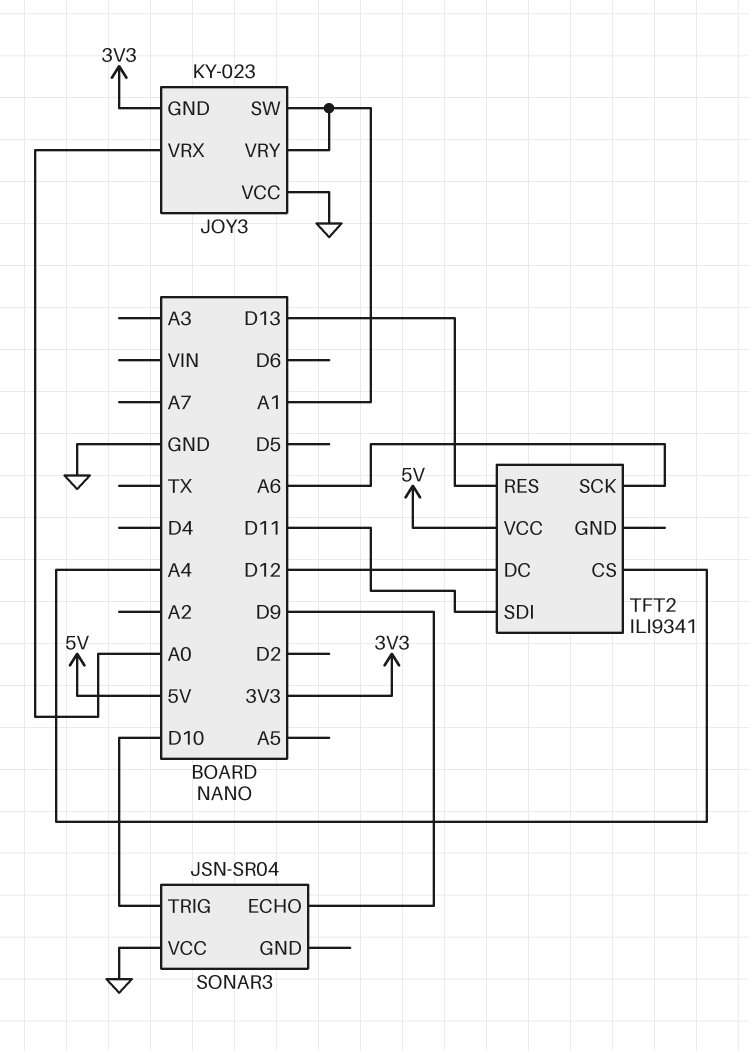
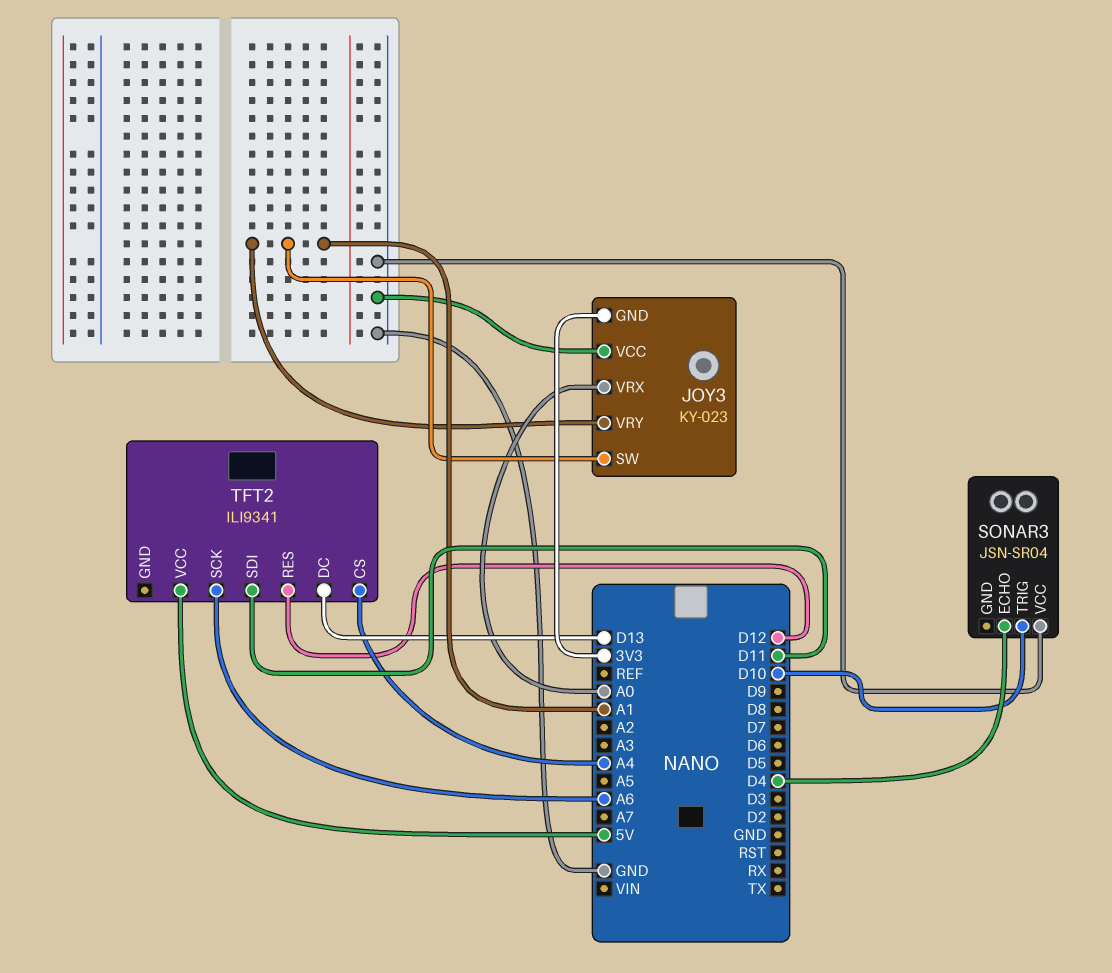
SONAR3 pin ECHO: D9 -> D4
TFT2 pin DC: D12 -> D13
TFT2 pin RES: D13 -> D12

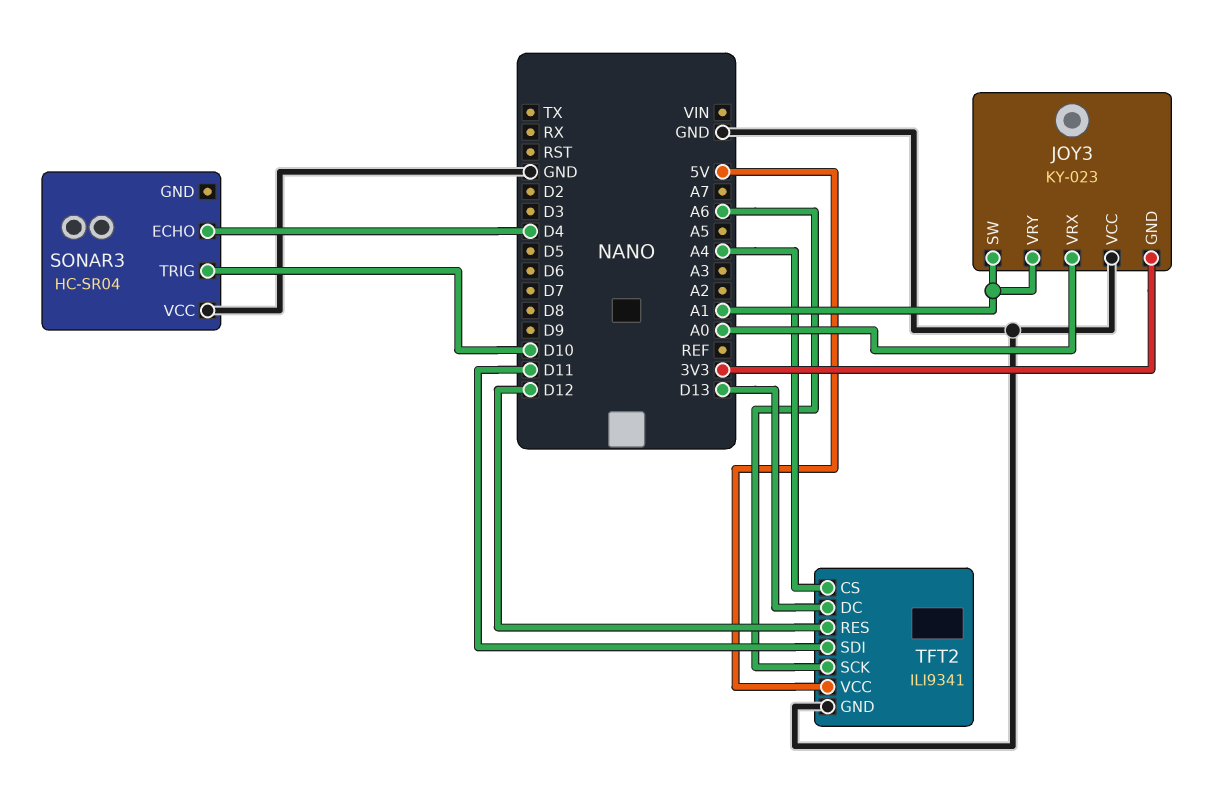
SONAR3: JSN-SR04 -> HC-SR04
TFT2 pin GND: none -> GND

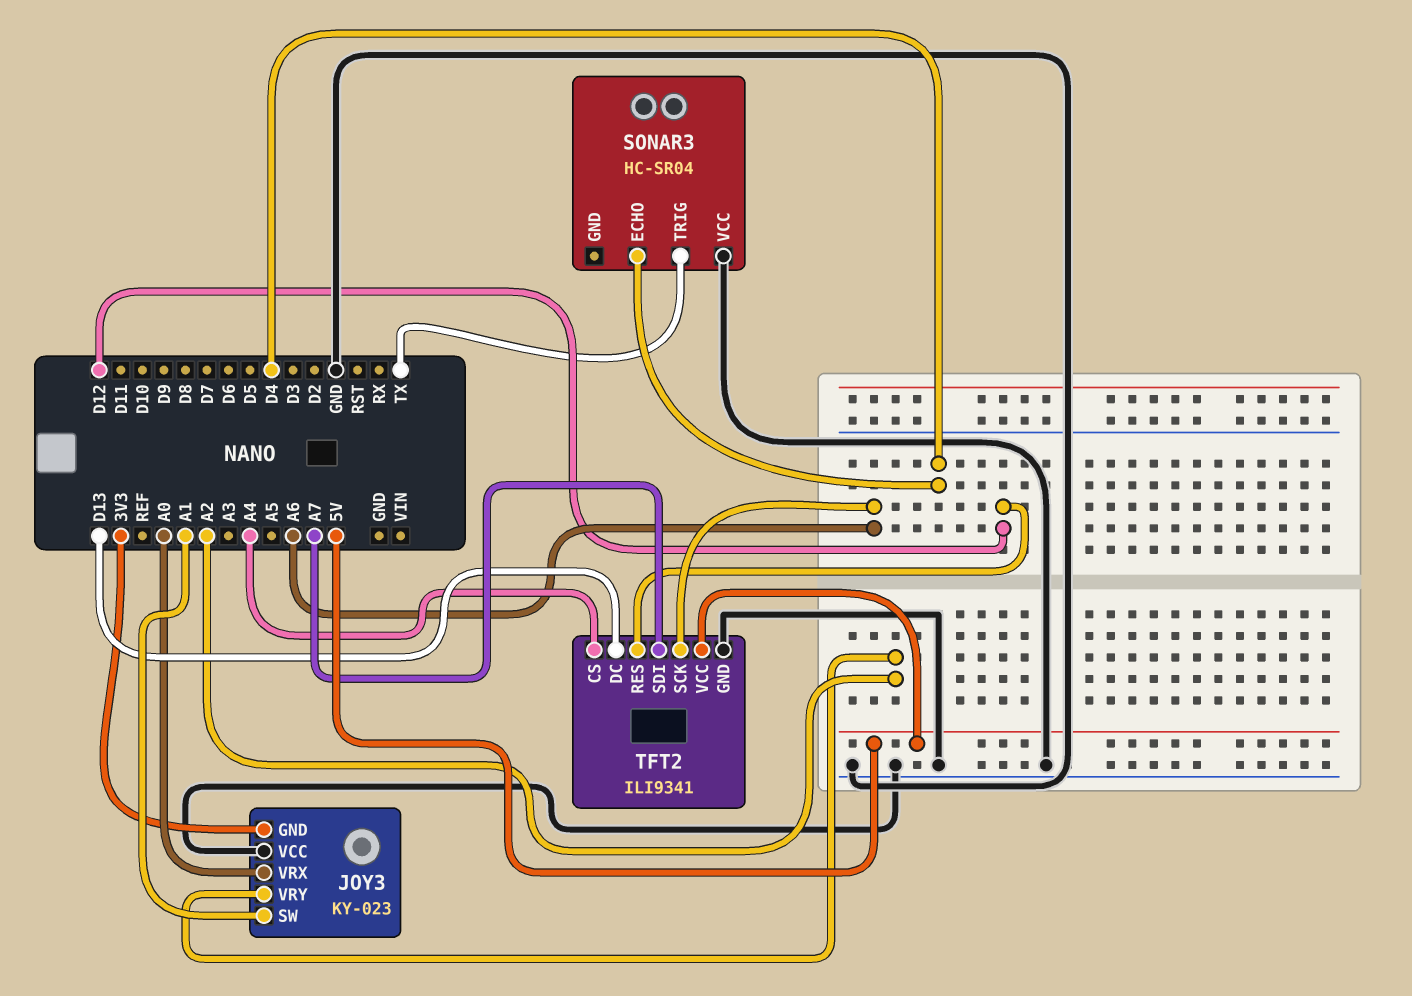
JOY3 pin VRY: A1 -> A2
SONAR3 pin TRIG: D10 -> TX
TFT2 pin SDI: D11 -> A7

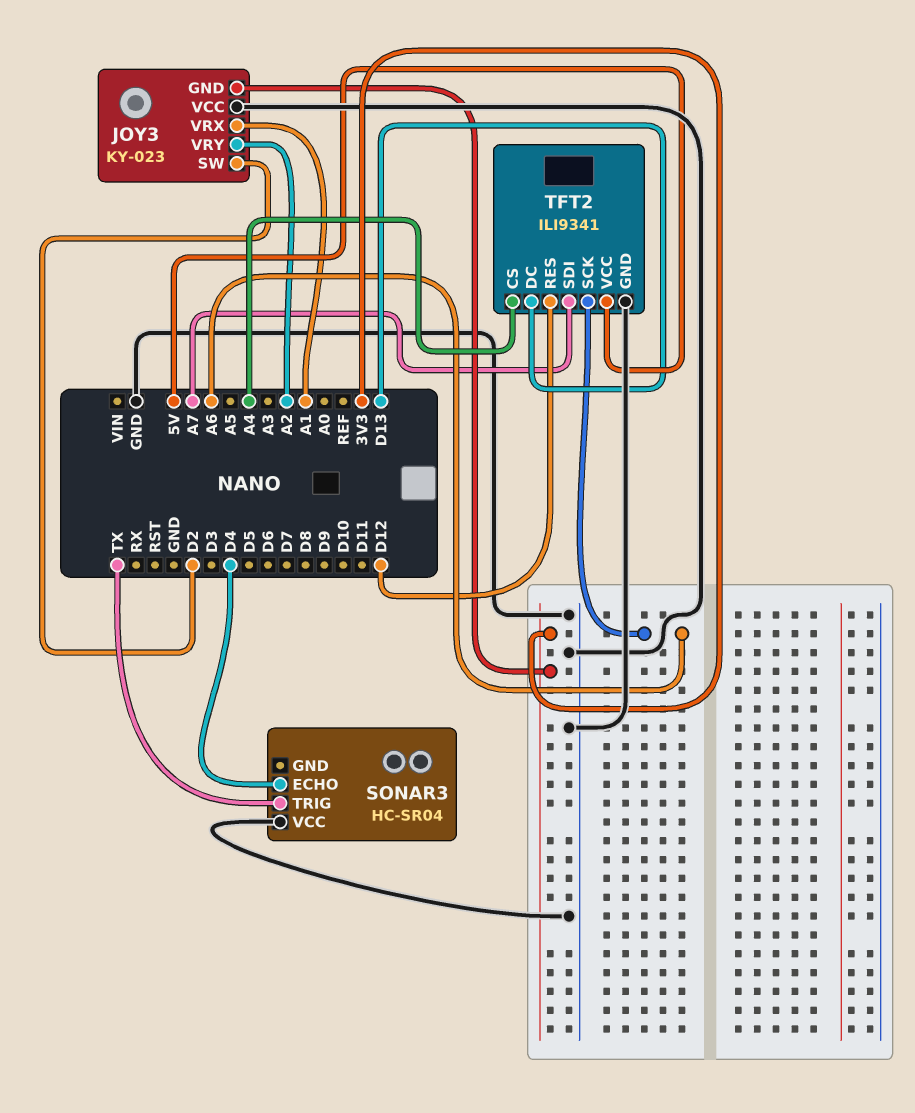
JOY3 pin SW: A1 -> D2
JOY3 pin VRX: A0 -> A1

